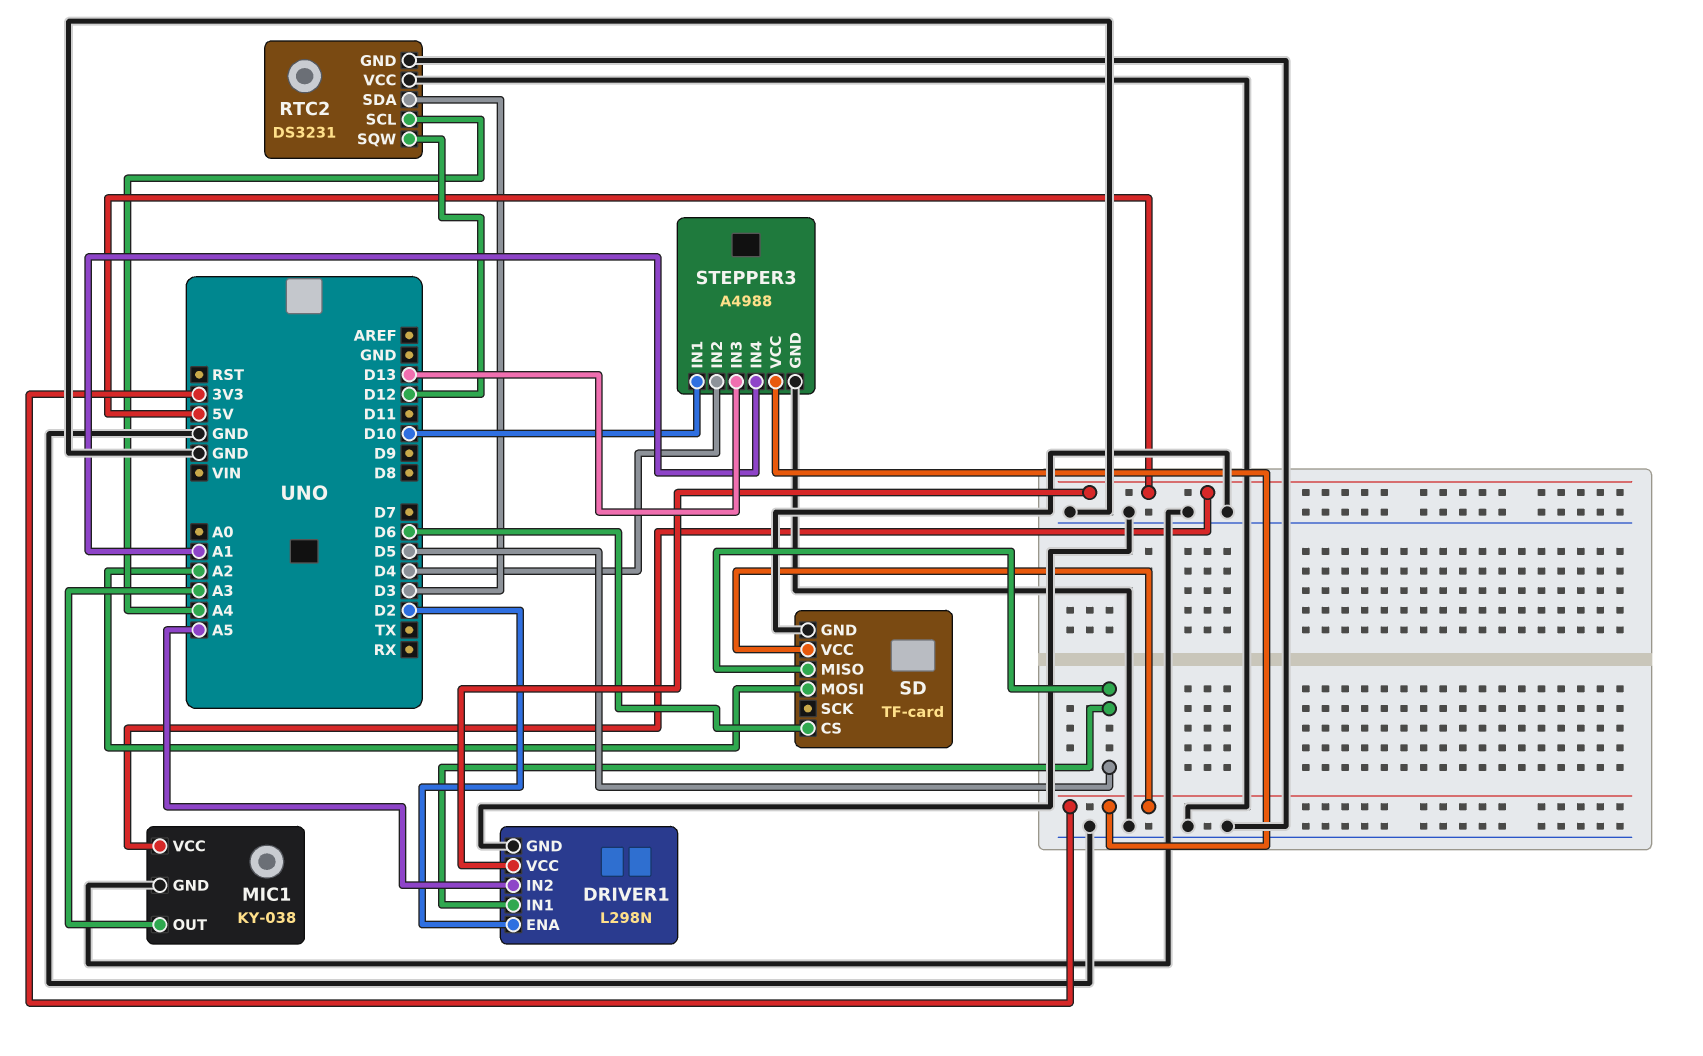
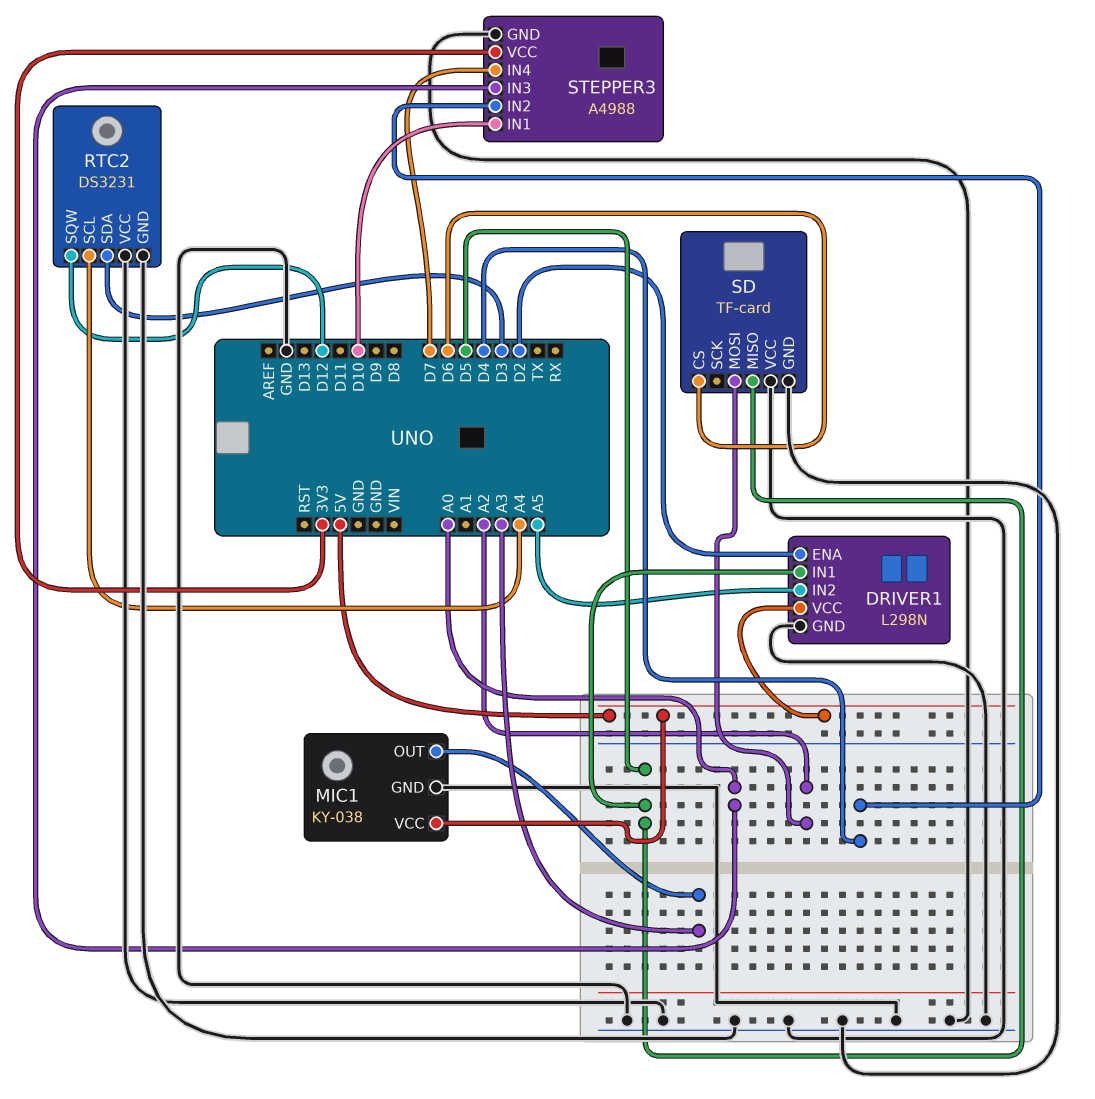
SD pin VCC: 3V3 -> GND
STEPPER3 pin IN3: D13 -> A0
STEPPER3 pin IN4: A1 -> D7

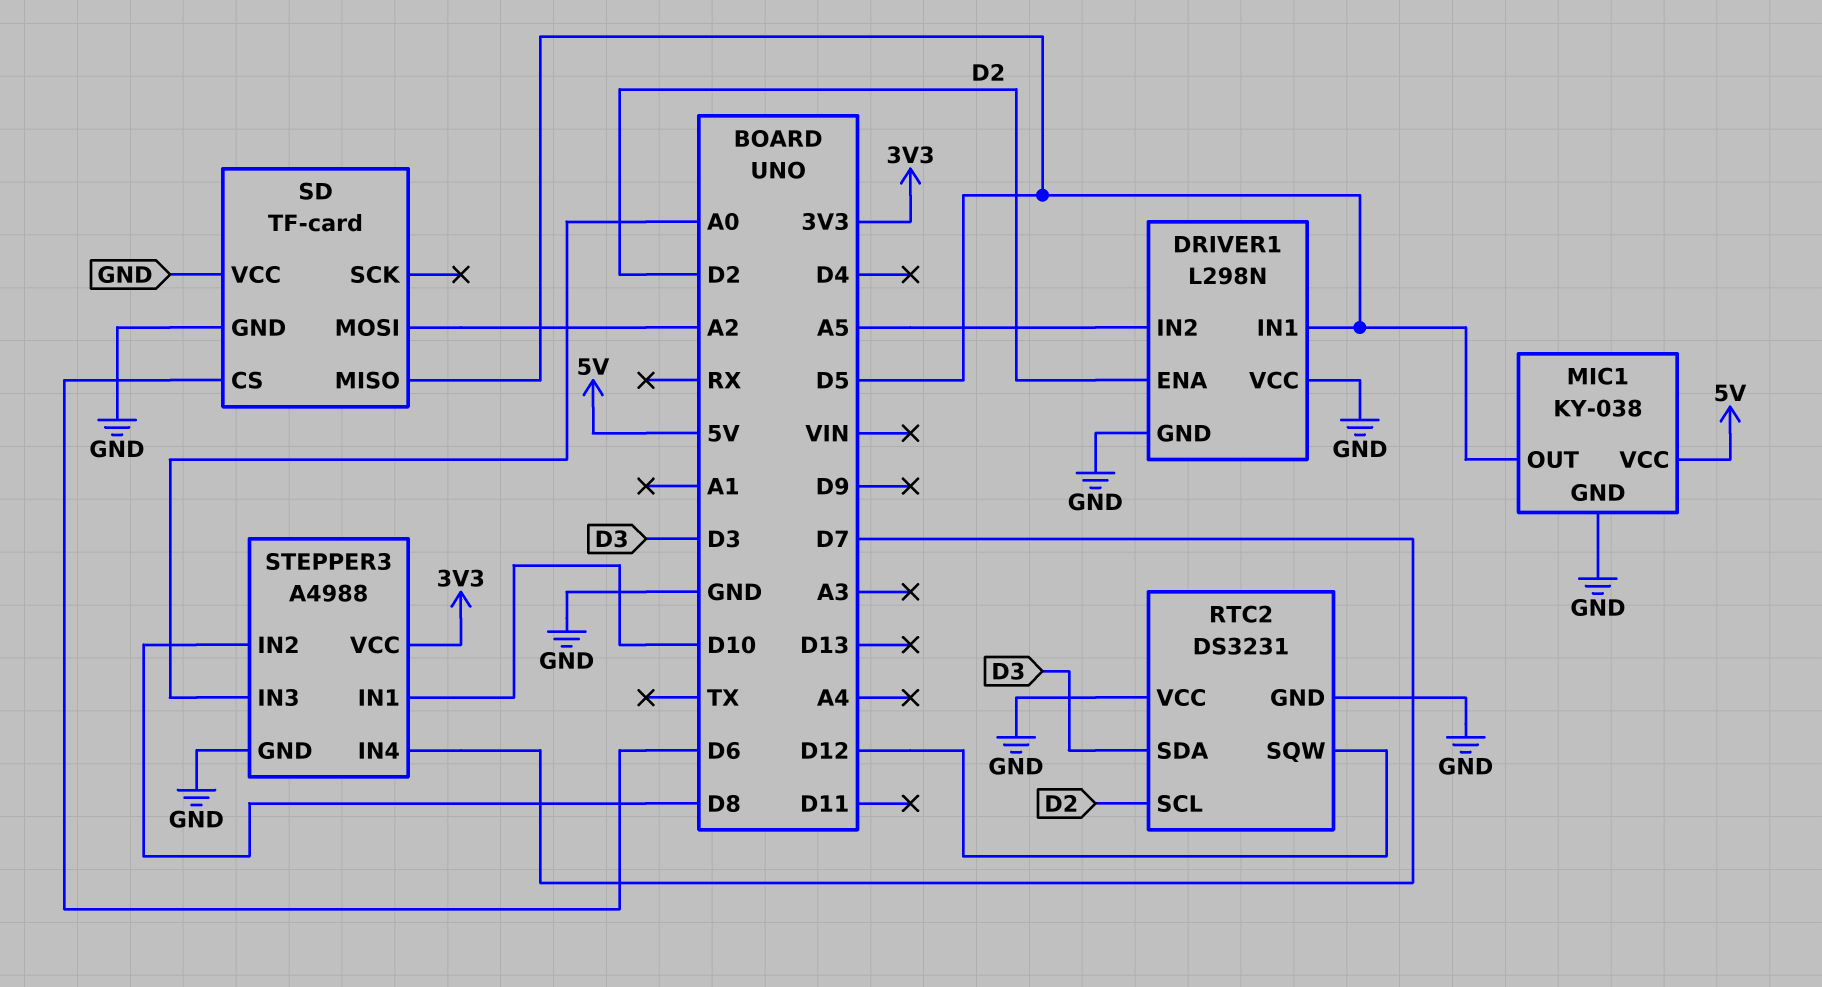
DRIVER1 pin VCC: 5V -> GND
MIC1 pin OUT: A3 -> D5
RTC2 pin SCL: A4 -> D2
STEPPER3 pin IN2: D4 -> D8

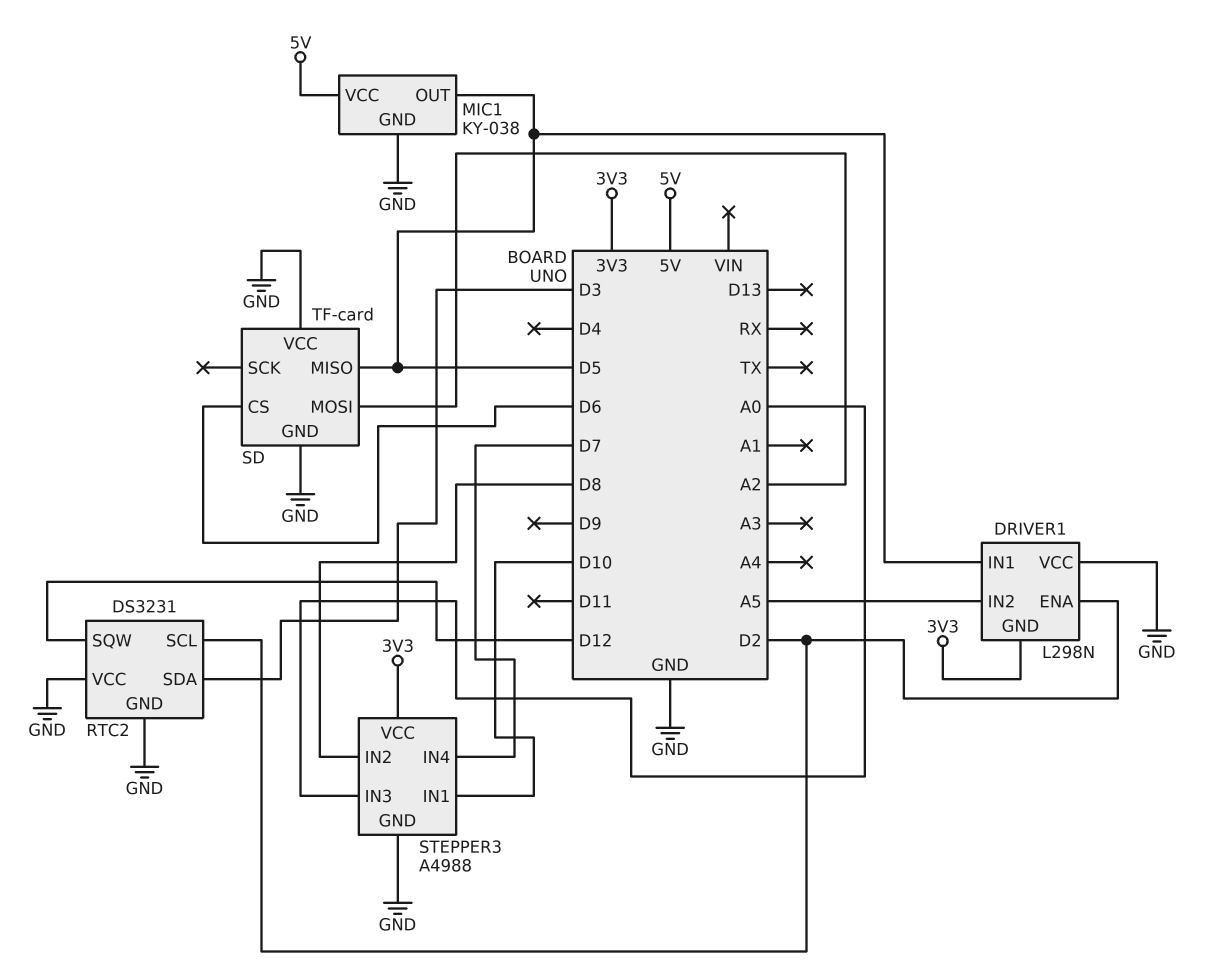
DRIVER1 pin GND: GND -> 3V3

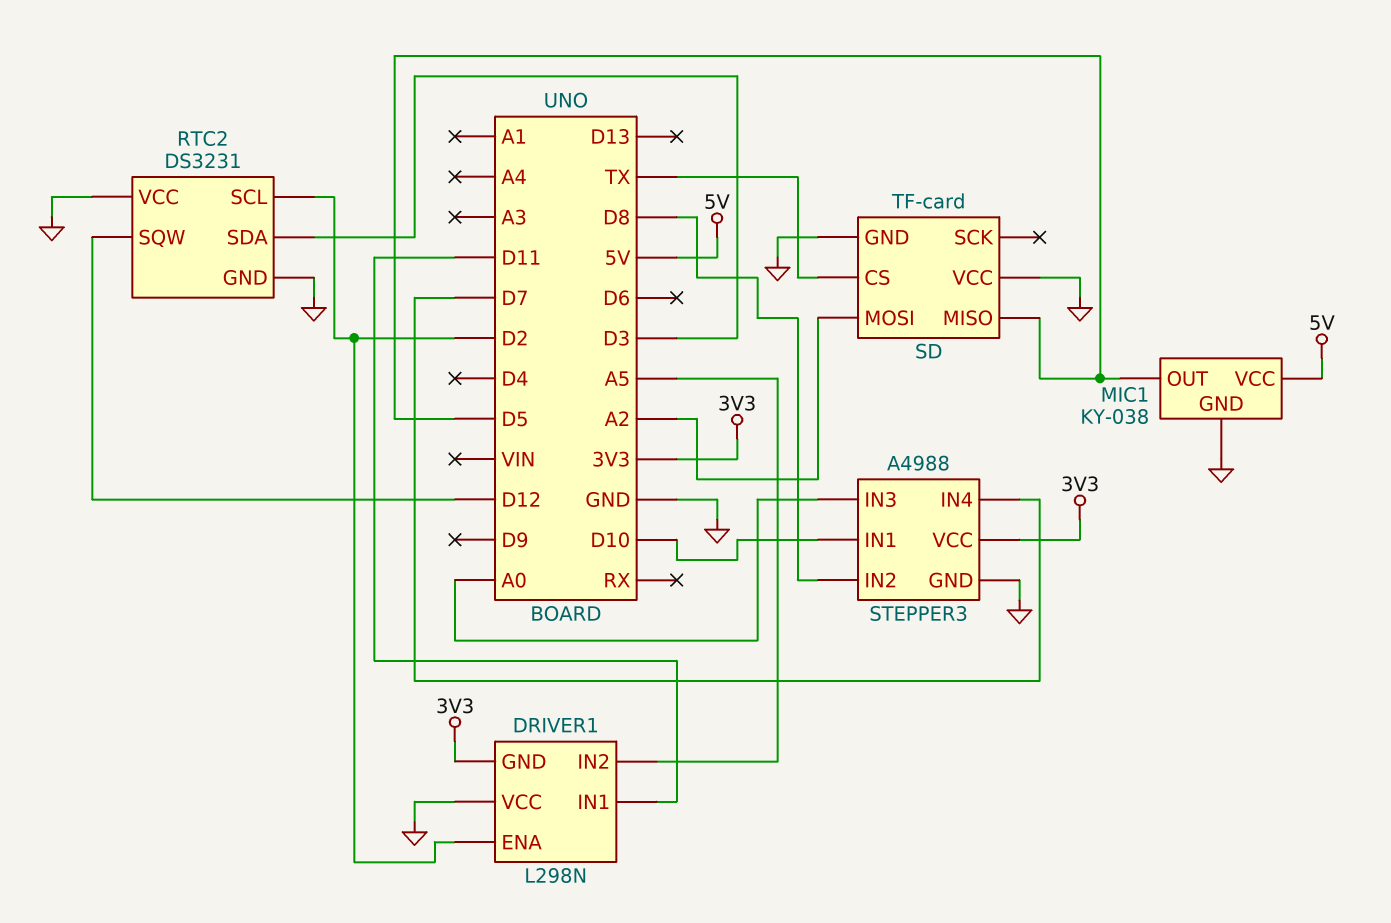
DRIVER1 pin IN1: D5 -> D11
SD pin CS: D6 -> TX

